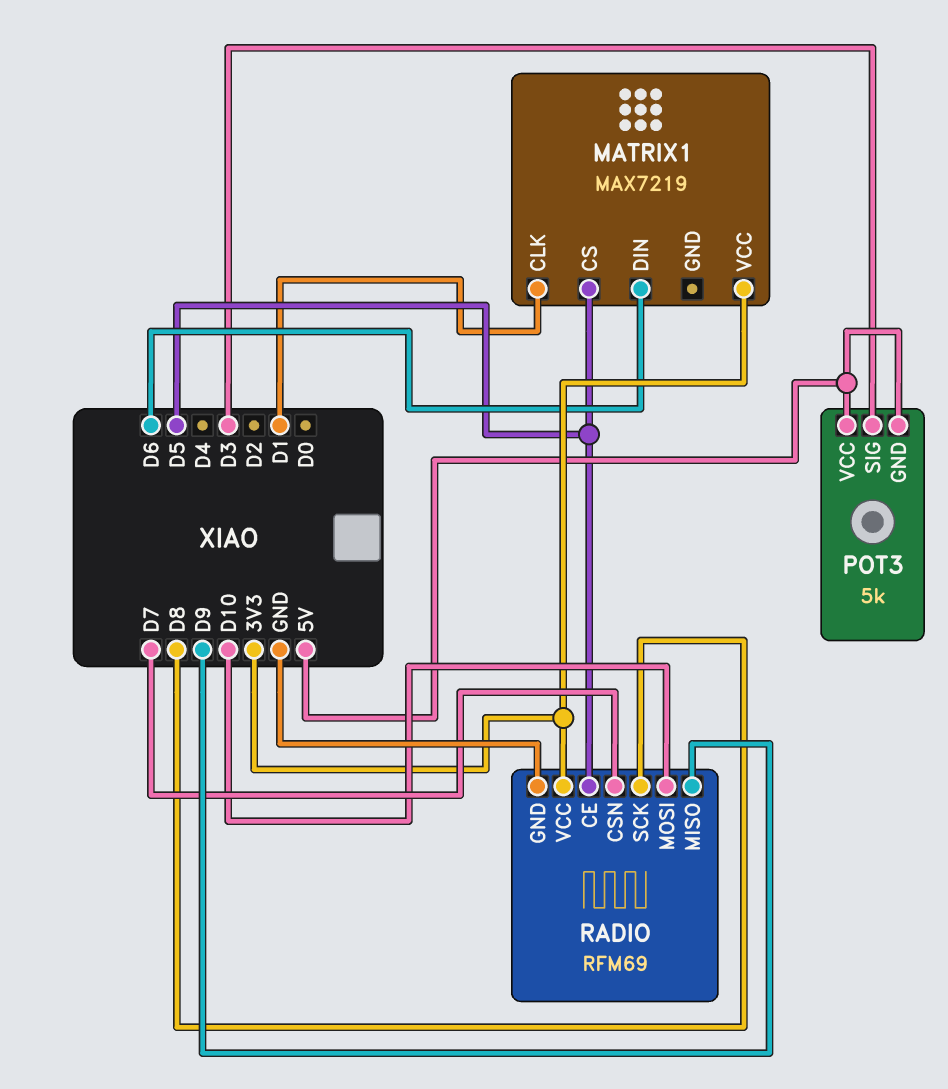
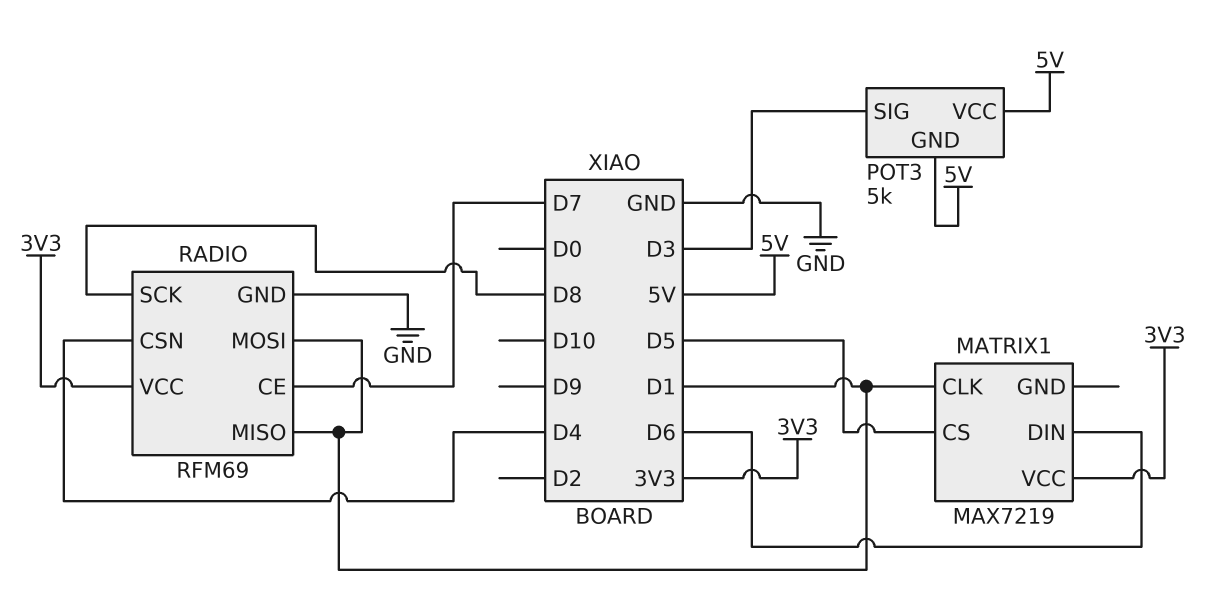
RADIO pin CE: D5 -> D7
RADIO pin CSN: D7 -> D4
RADIO pin MISO: D9 -> D1
RADIO pin MOSI: D10 -> D1

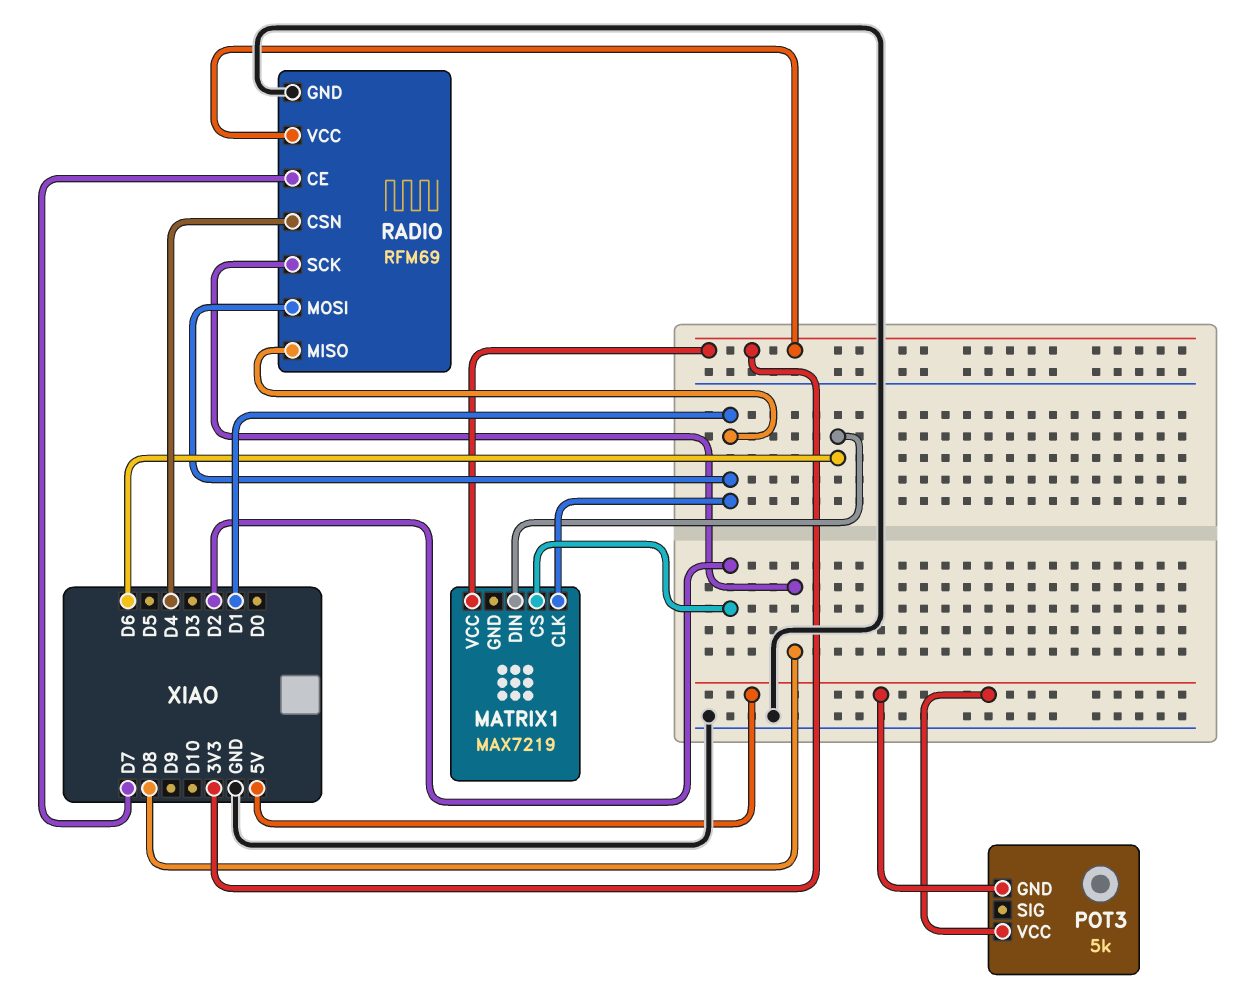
MATRIX1 pin CS: D5 -> D2
POT3 pin SIG: D3 -> none

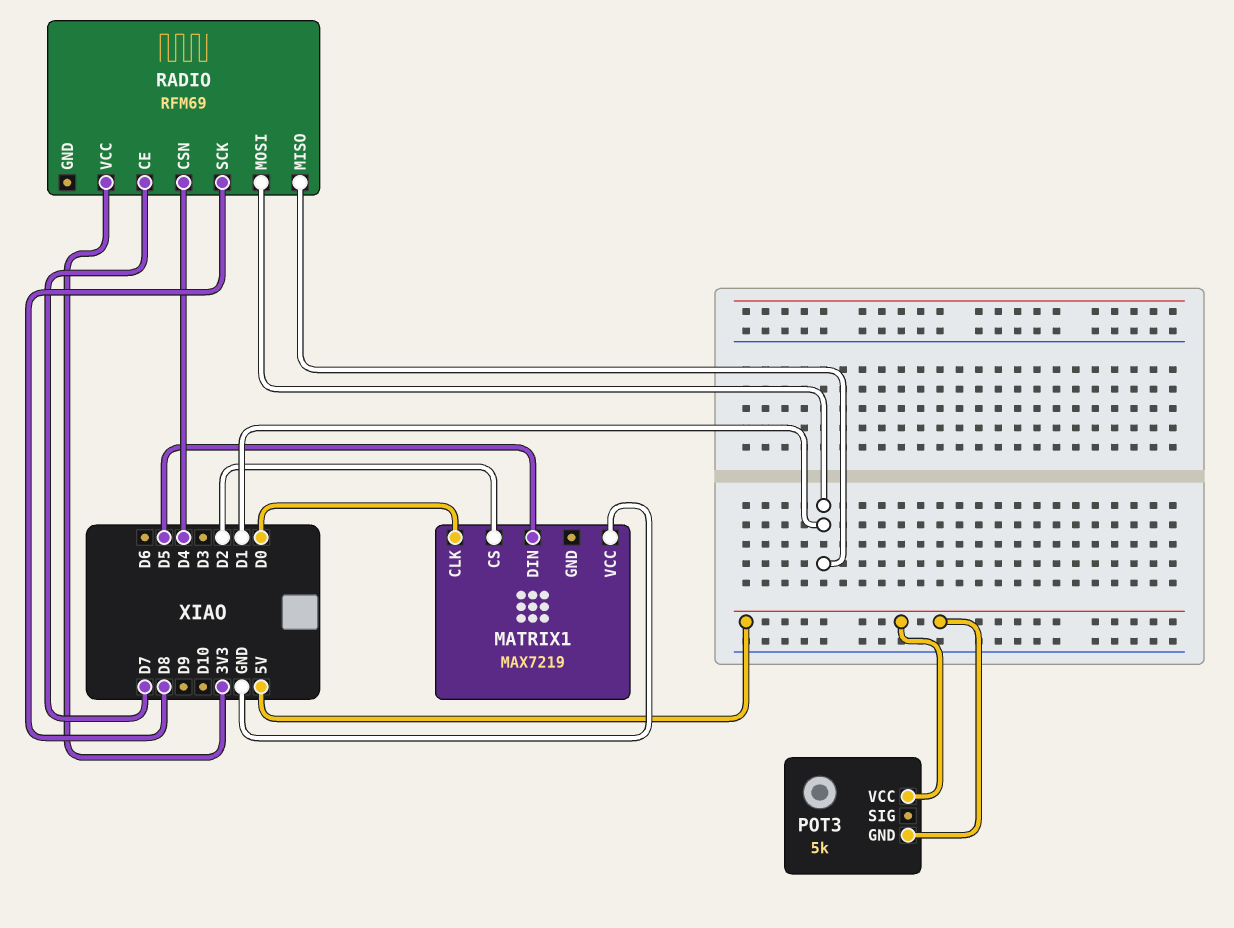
MATRIX1 pin CLK: D1 -> D0
MATRIX1 pin DIN: D6 -> D5
MATRIX1 pin VCC: 3V3 -> GND
RADIO pin GND: GND -> none

